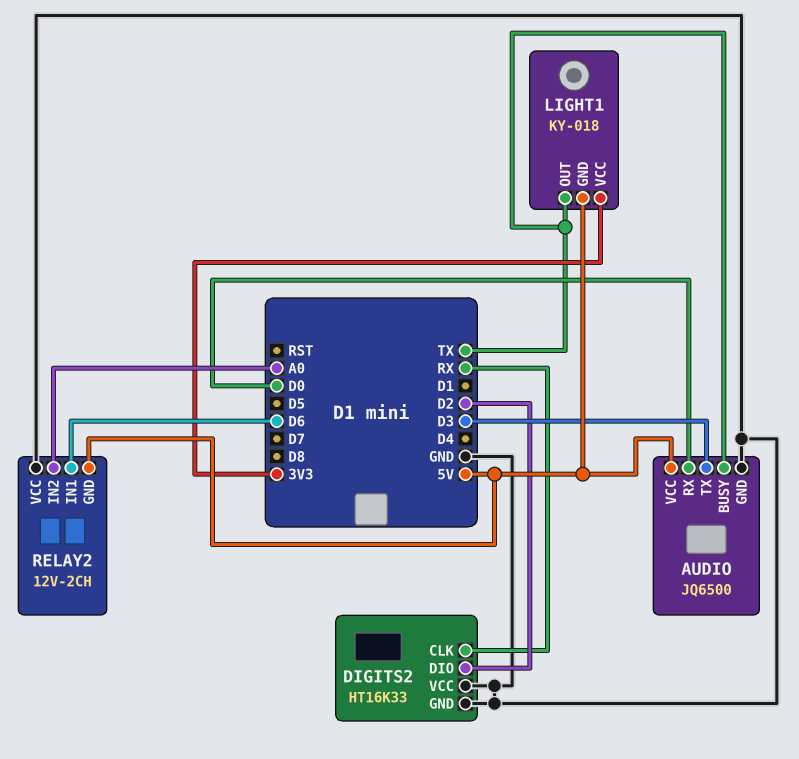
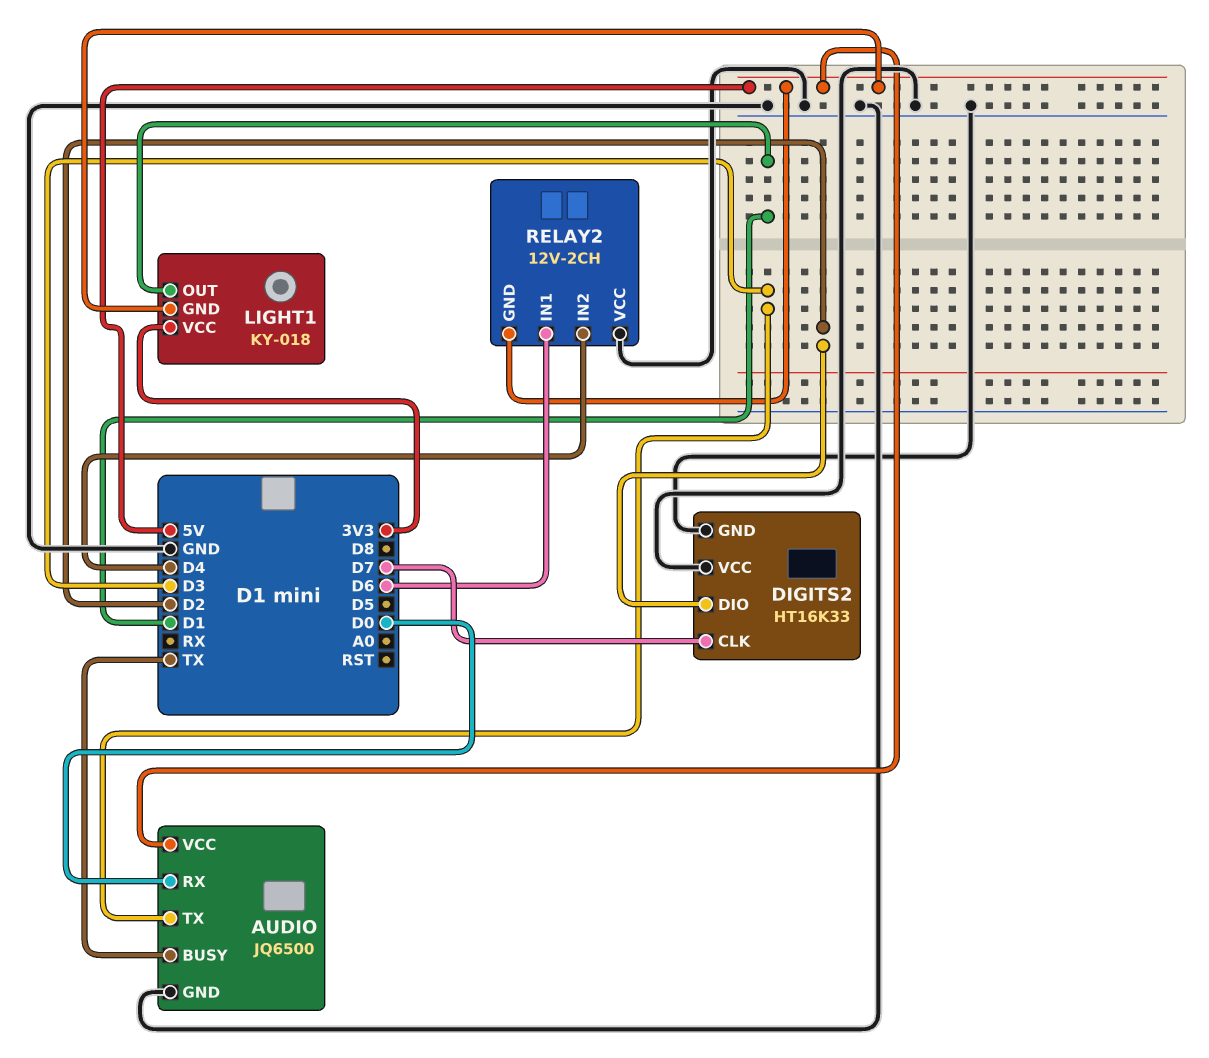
DIGITS2 pin CLK: RX -> D7
LIGHT1 pin OUT: TX -> D1
RELAY2 pin IN2: A0 -> D4

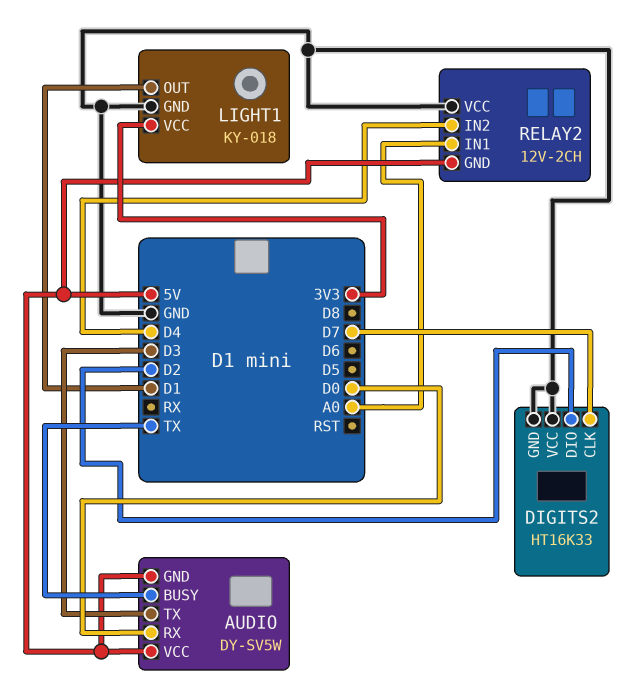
AUDIO: JQ6500 -> DY-SV5W
AUDIO pin GND: GND -> 5V
LIGHT1 pin GND: 5V -> GND
RELAY2 pin IN1: D6 -> A0

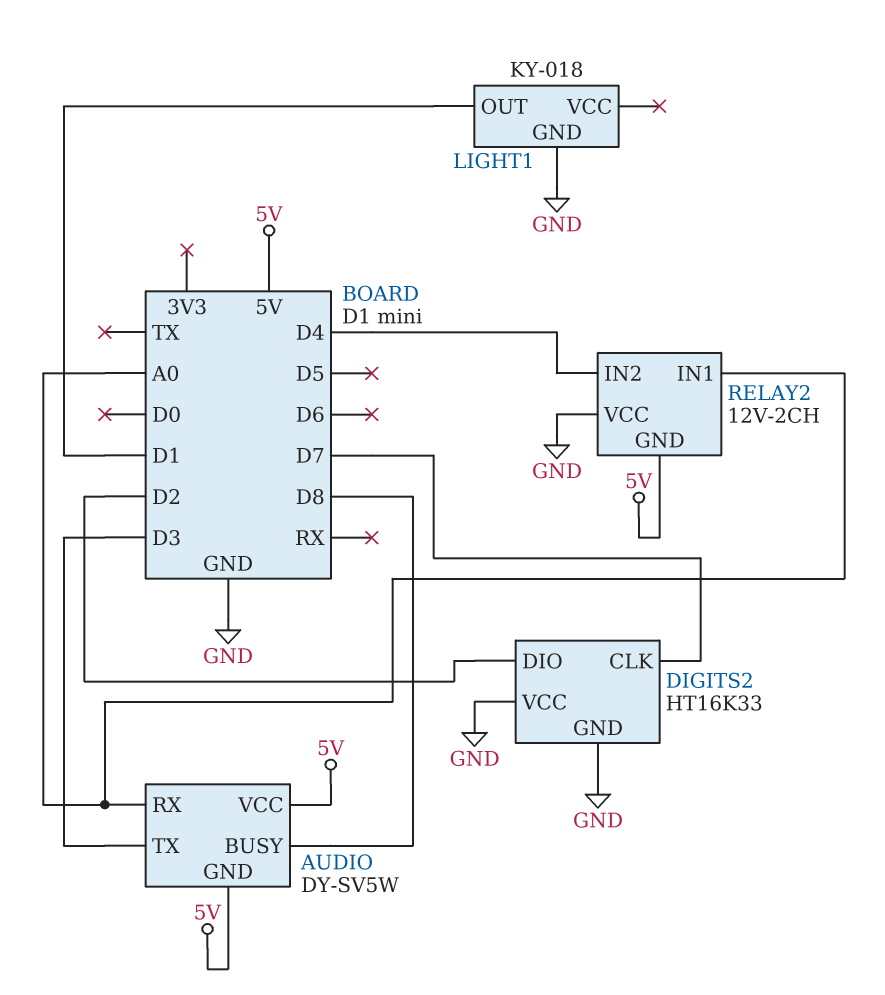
AUDIO pin BUSY: TX -> D8
AUDIO pin RX: D0 -> A0
LIGHT1 pin VCC: 3V3 -> none

